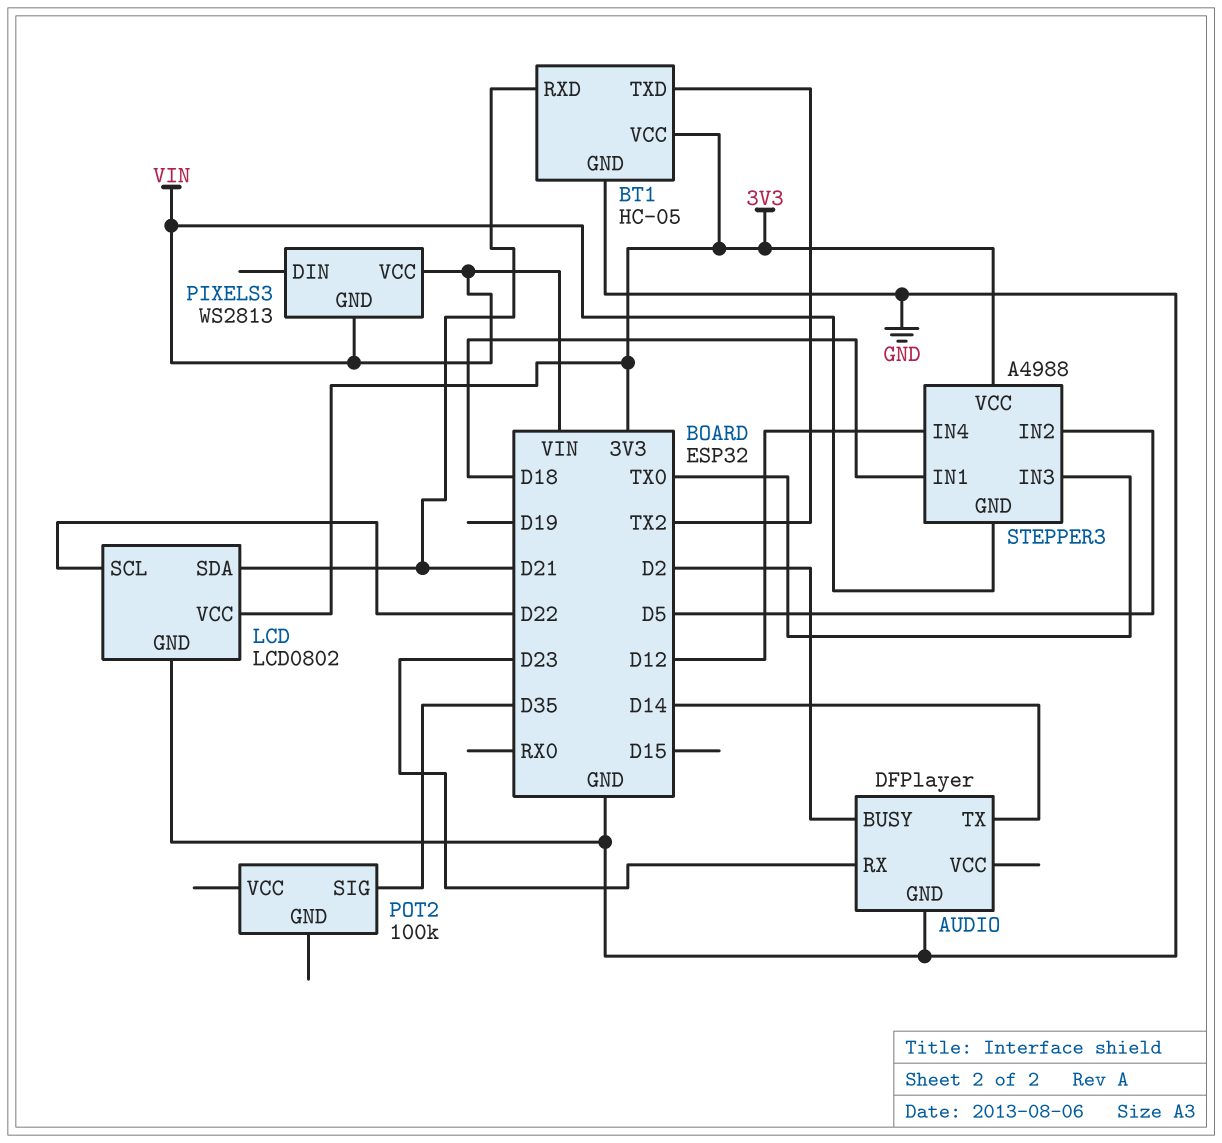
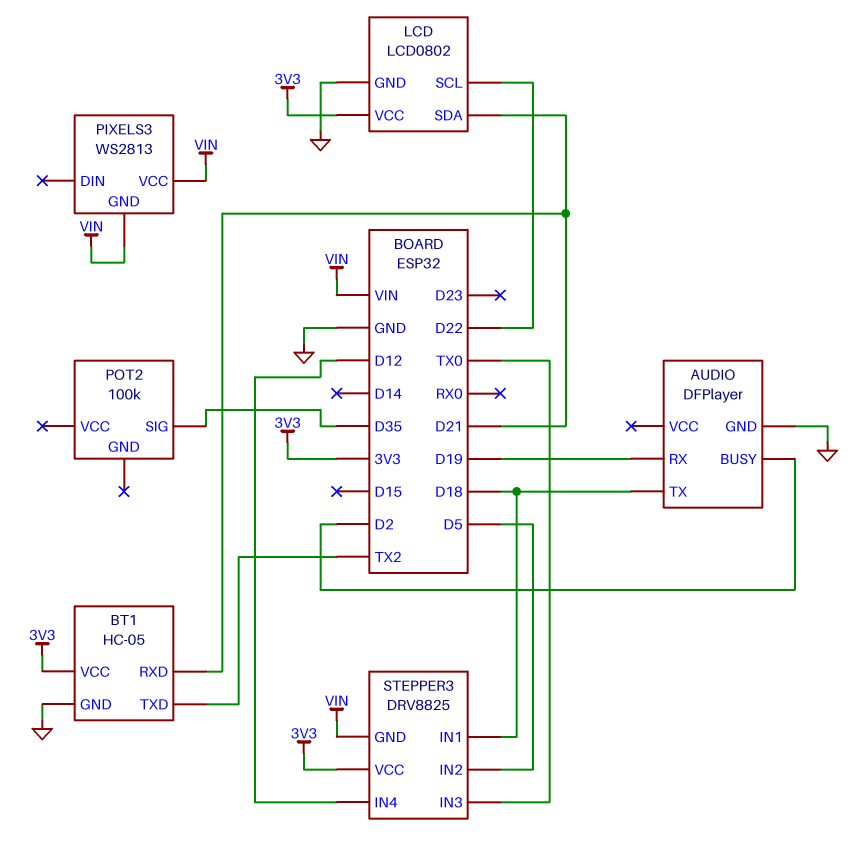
AUDIO pin RX: D23 -> D19
AUDIO pin TX: D14 -> D18
STEPPER3: A4988 -> DRV8825

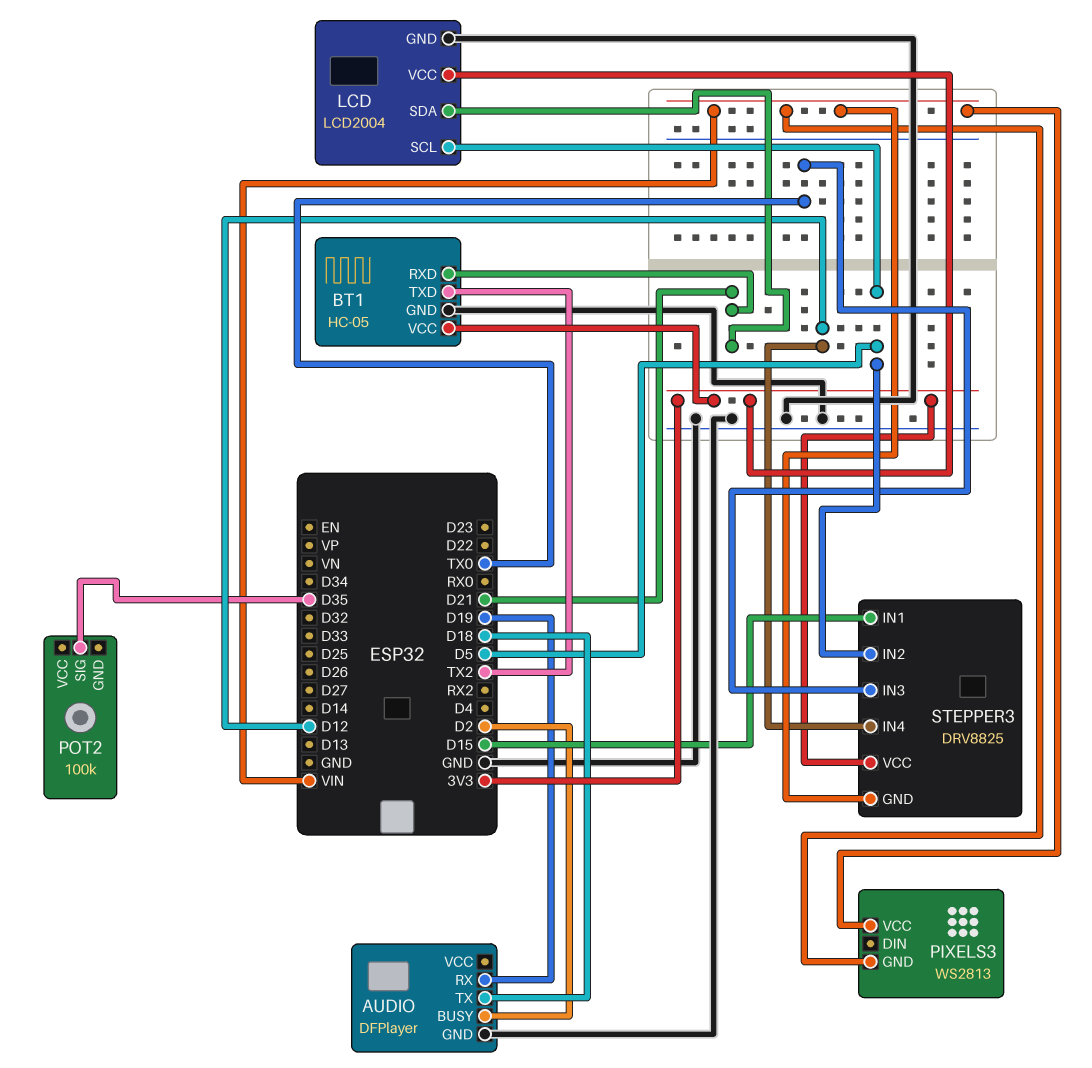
LCD: LCD0802 -> LCD2004
LCD pin SCL: D22 -> D5
STEPPER3 pin IN1: D18 -> D15

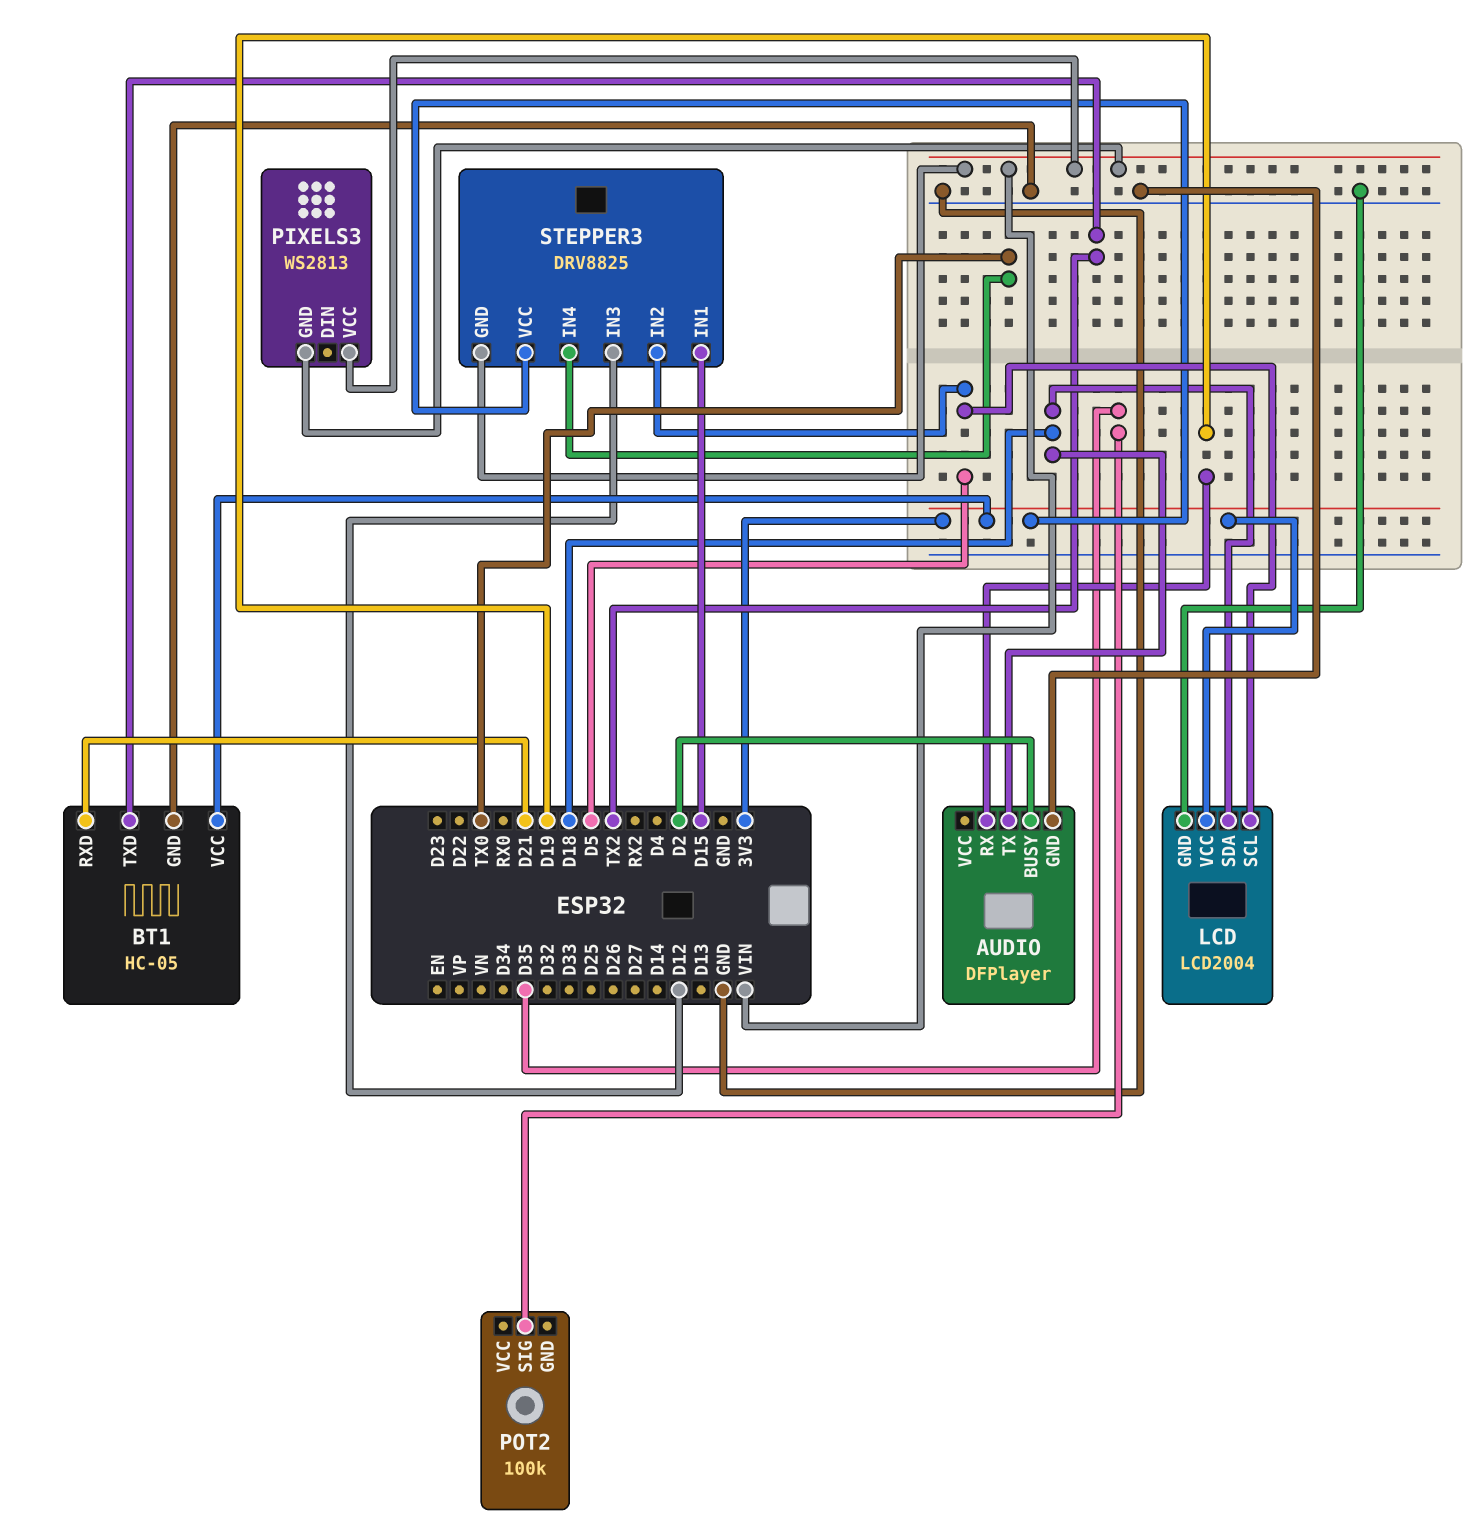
LCD pin SDA: D21 -> D18
STEPPER3 pin IN3: TX0 -> D12
STEPPER3 pin IN4: D12 -> TX0

